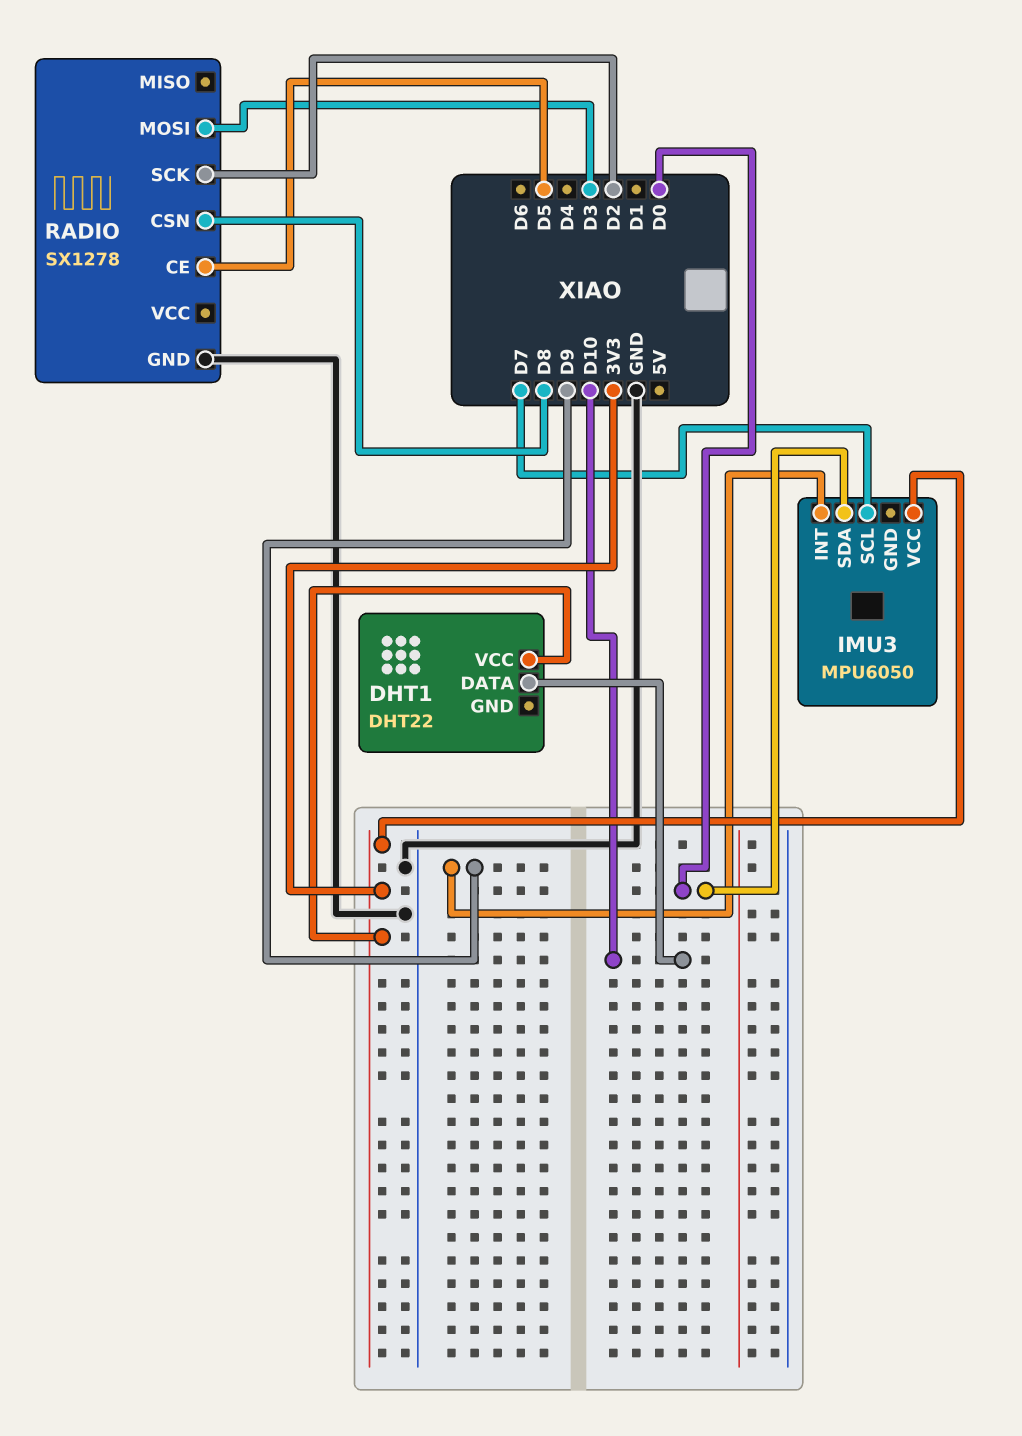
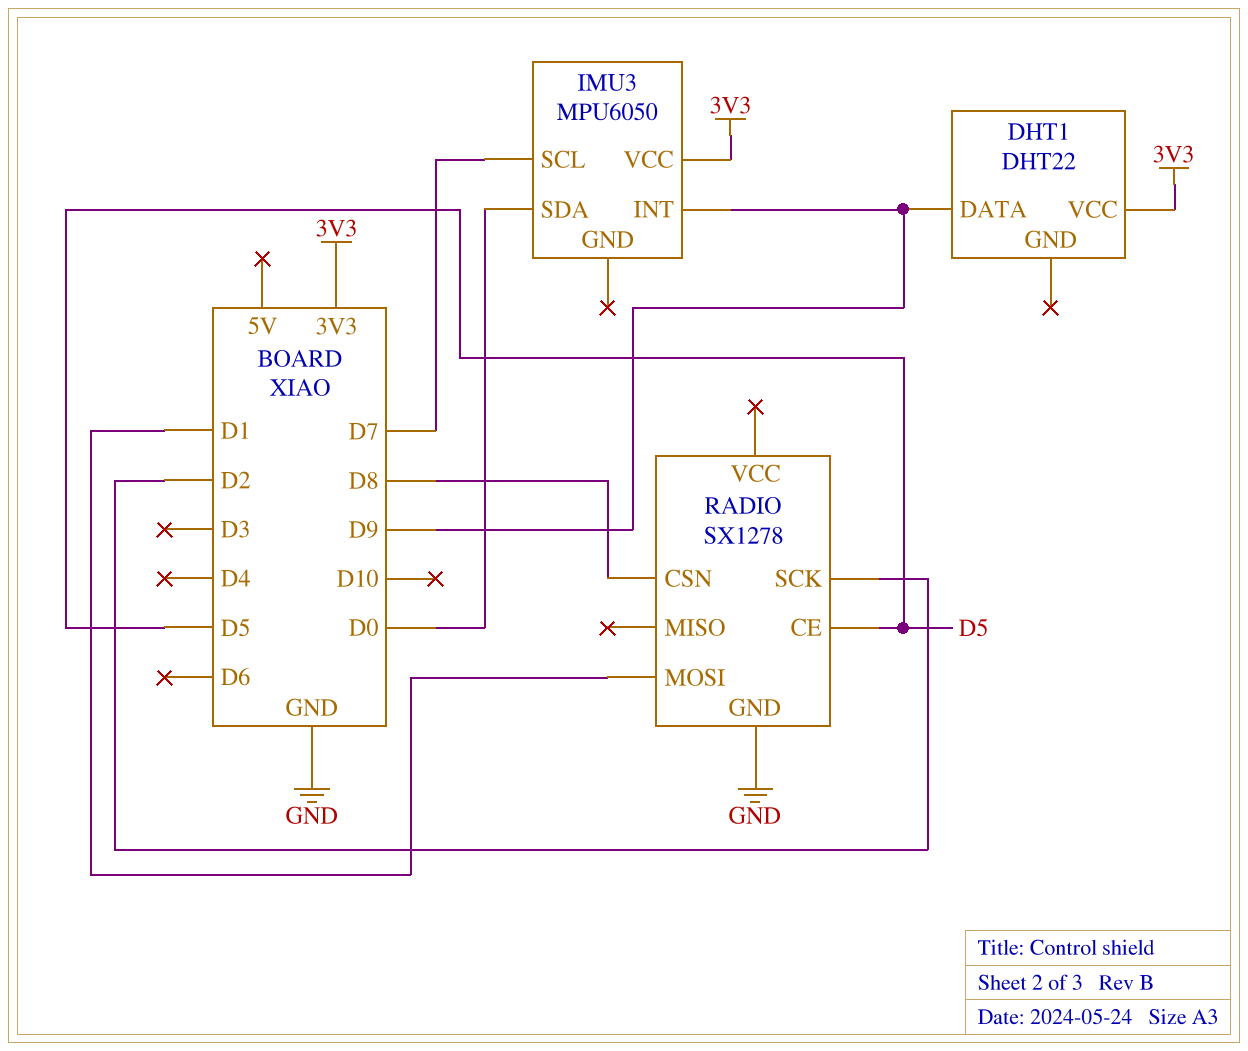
DHT1 pin DATA: D10 -> D9
RADIO pin MOSI: D3 -> D1

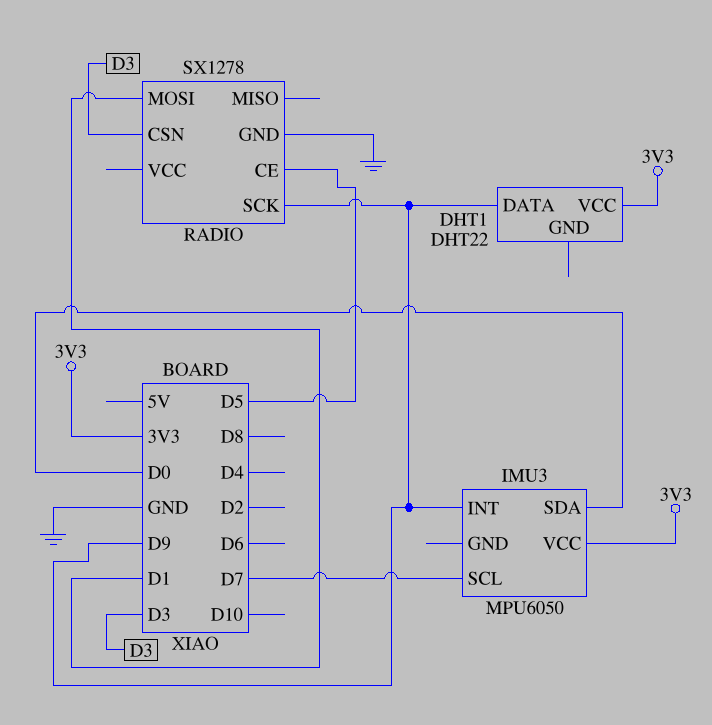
RADIO pin CSN: D8 -> D3
RADIO pin SCK: D2 -> D9

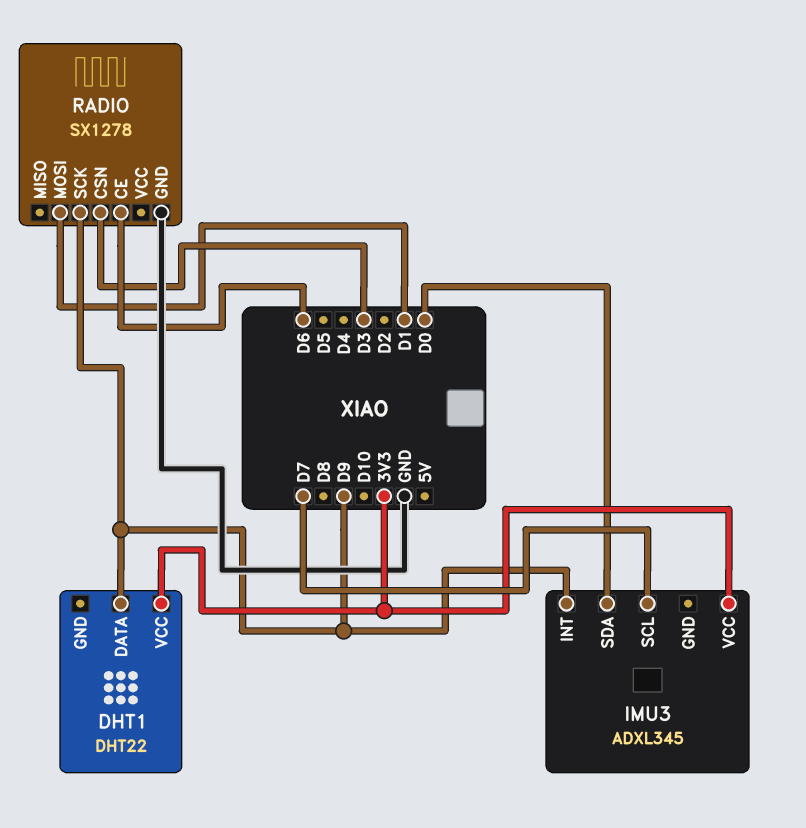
IMU3: MPU6050 -> ADXL345
RADIO pin CE: D5 -> D6

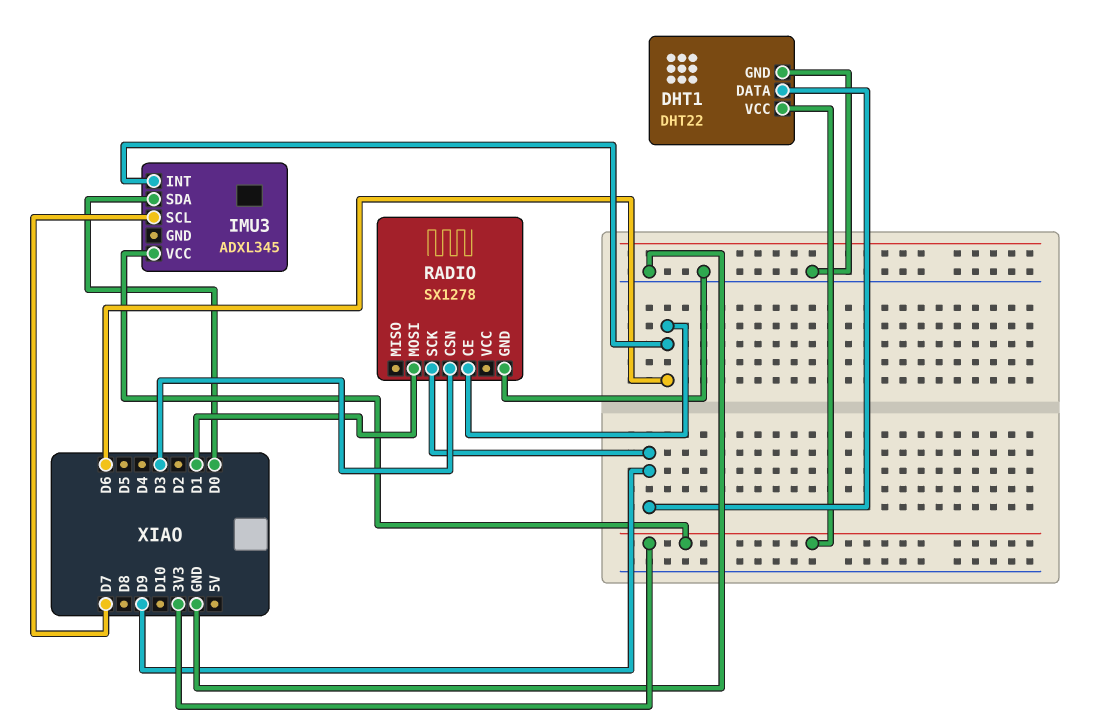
DHT1 pin GND: none -> GND
IMU3 pin INT: D9 -> D6

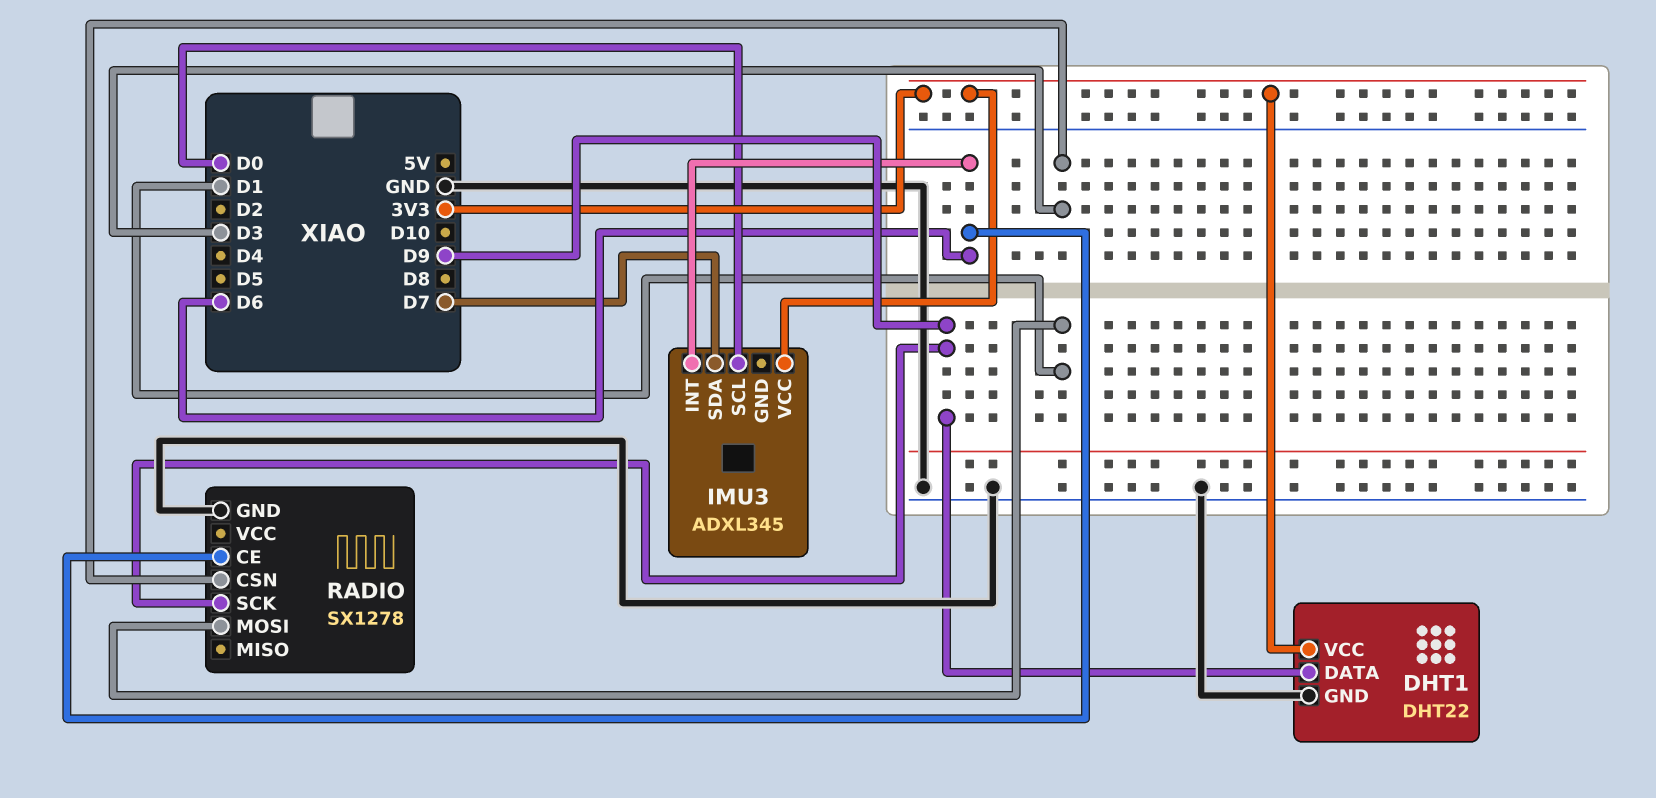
IMU3 pin SCL: D7 -> D0
IMU3 pin SDA: D0 -> D7

